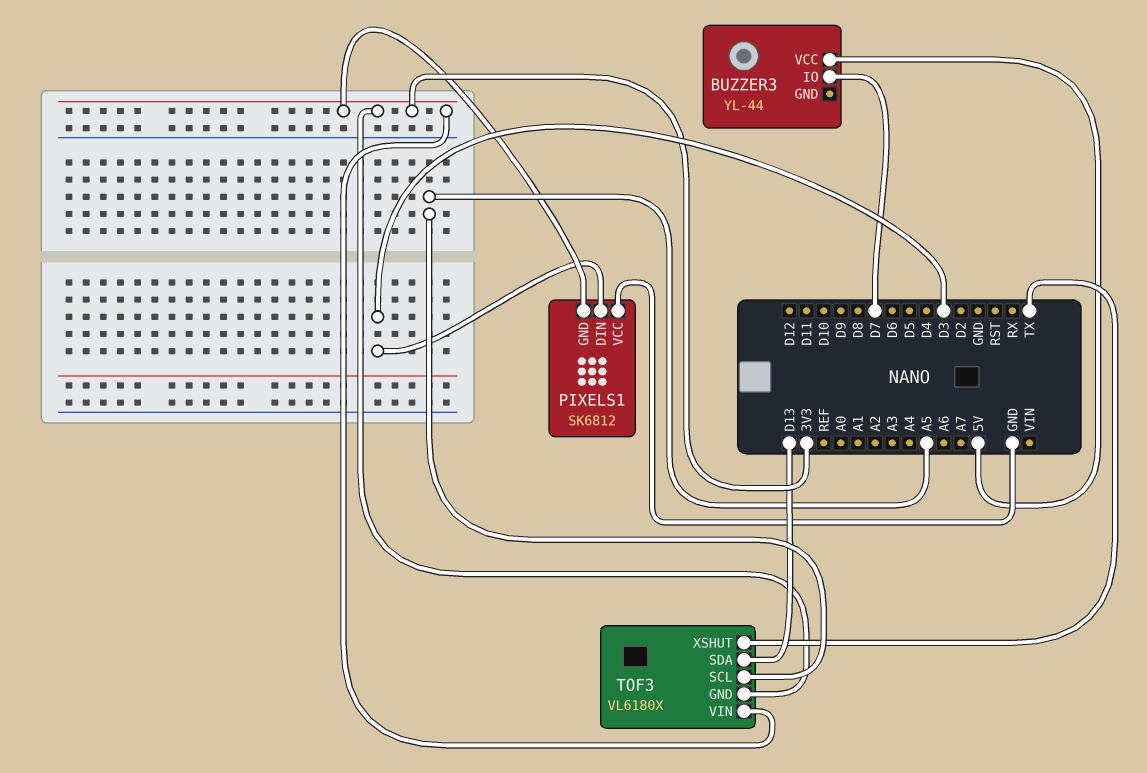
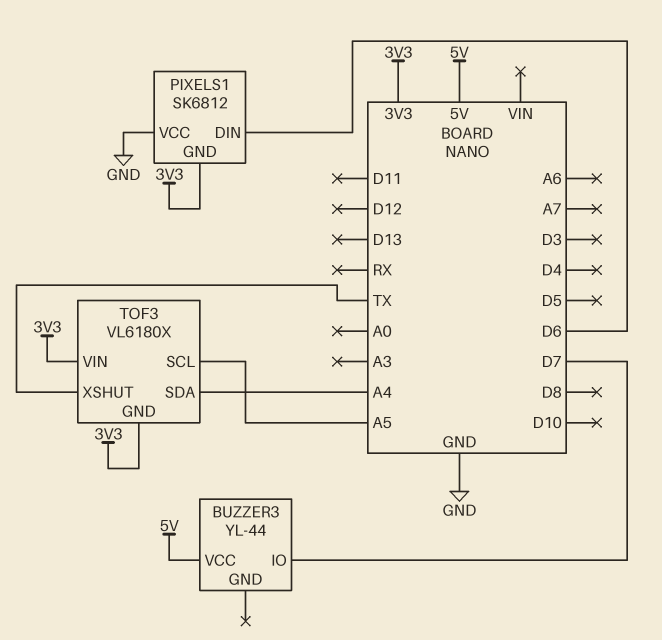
PIXELS1 pin DIN: D3 -> D6
TOF3 pin SDA: D13 -> A4

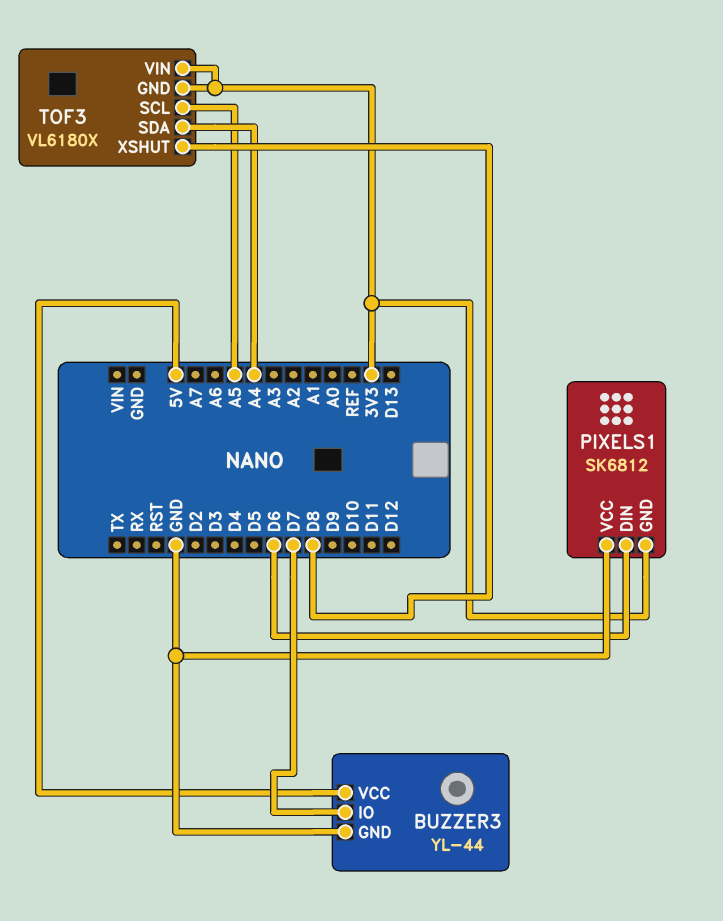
BUZZER3 pin GND: none -> GND
TOF3 pin XSHUT: TX -> D8

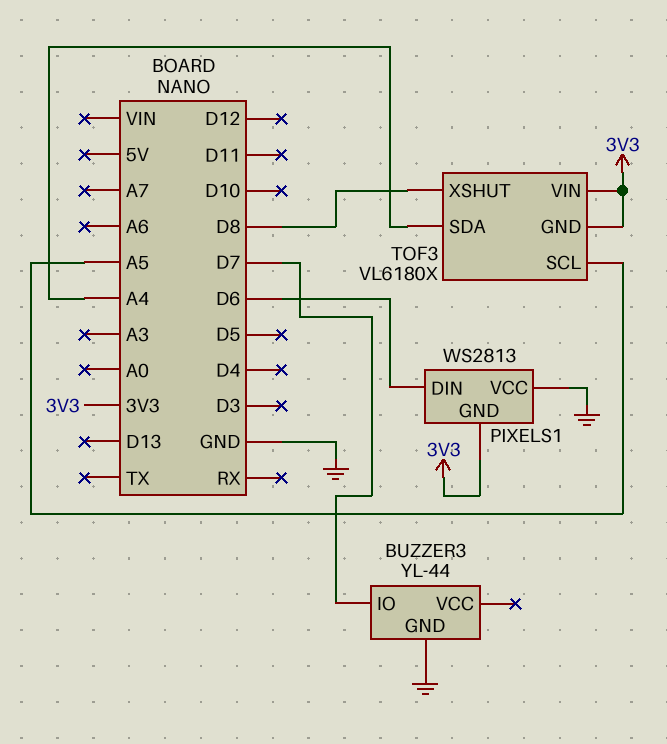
BUZZER3 pin VCC: 5V -> none
PIXELS1: SK6812 -> WS2813

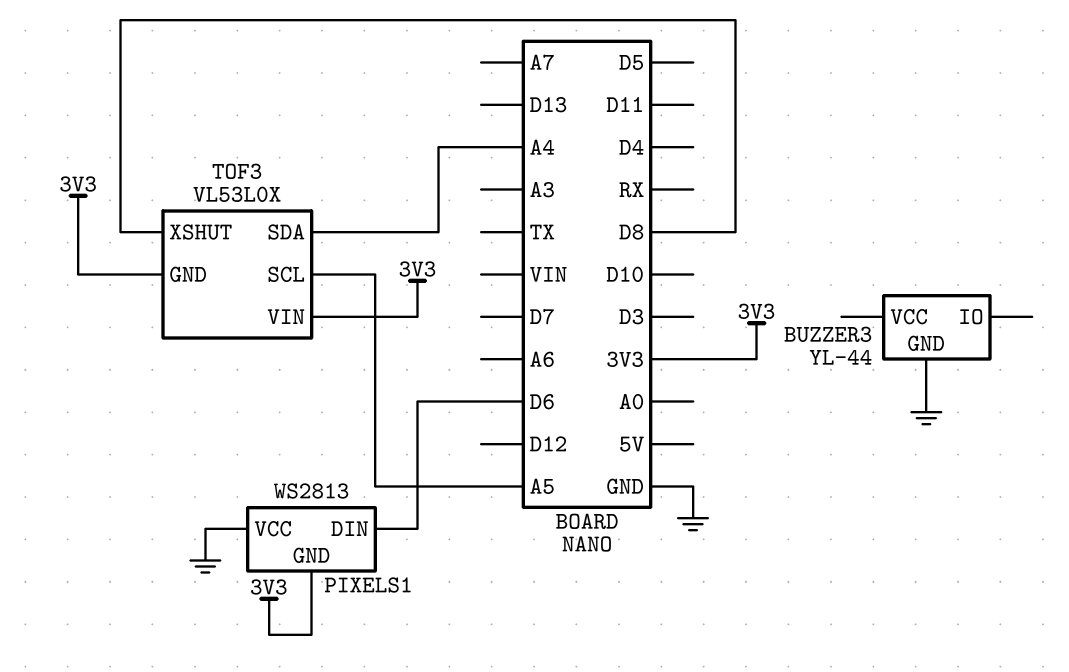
BUZZER3 pin IO: D7 -> none
TOF3: VL6180X -> VL53L0X

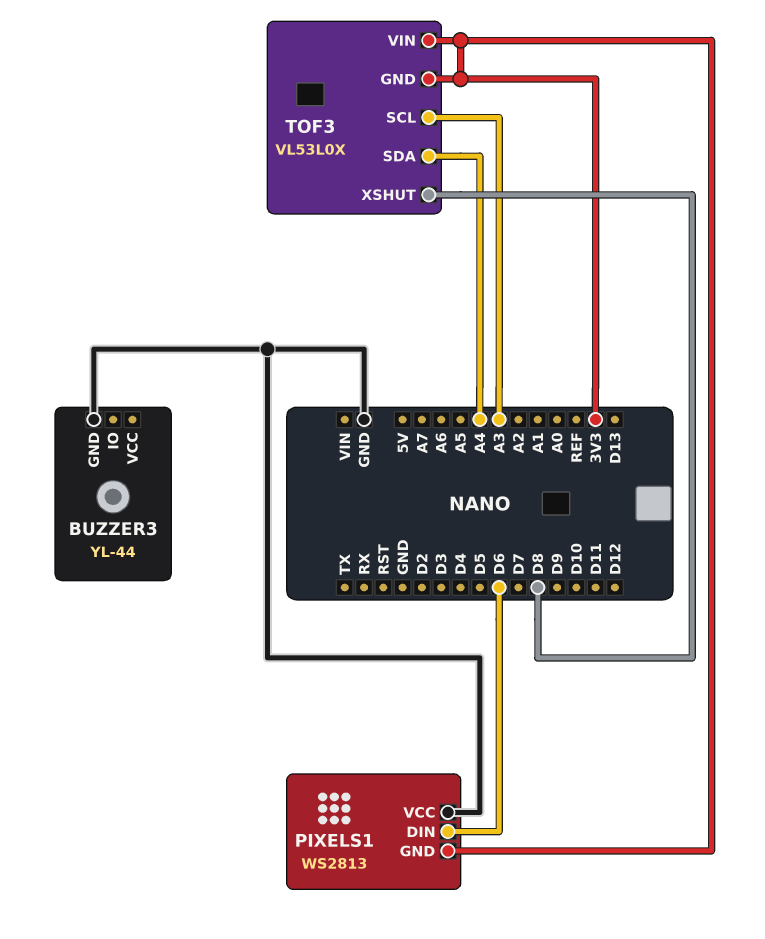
TOF3 pin SCL: A5 -> A3

